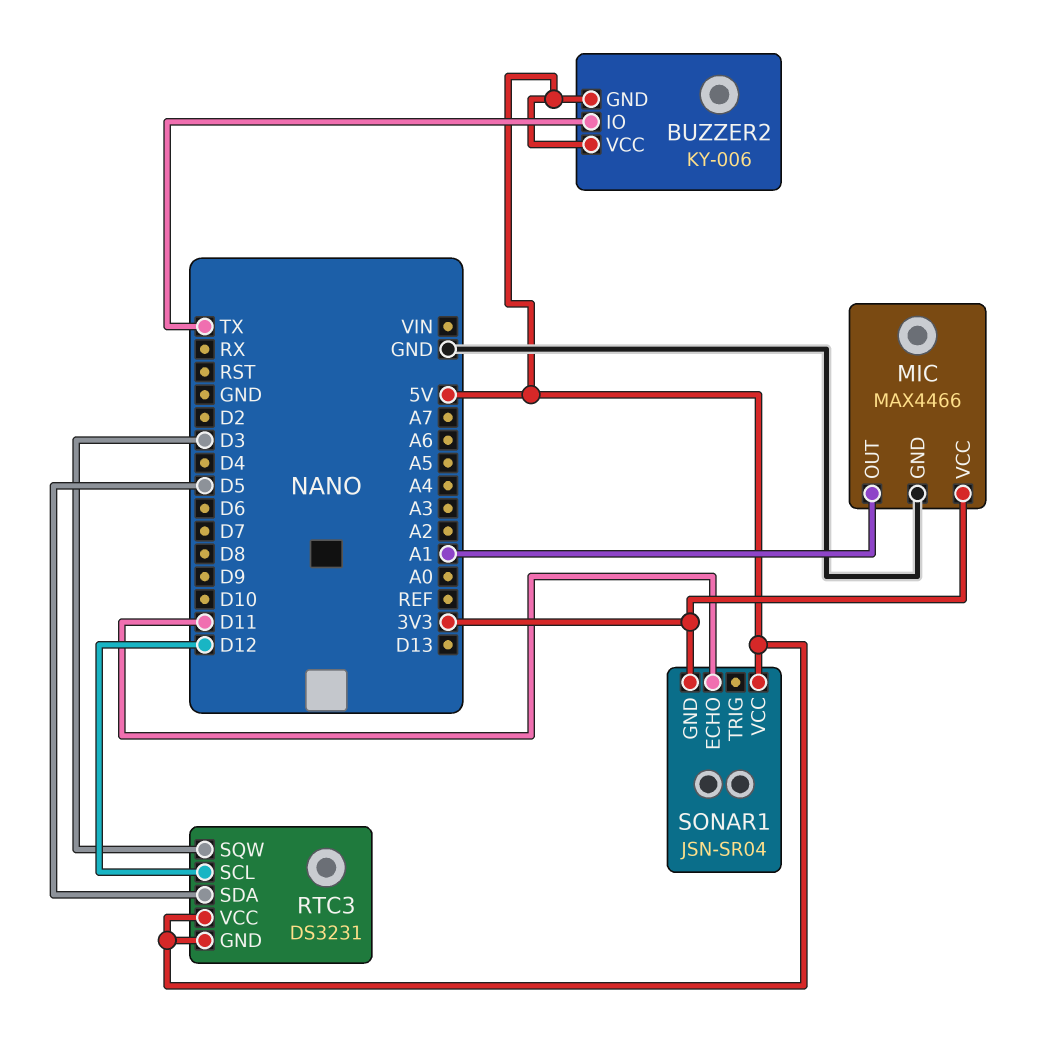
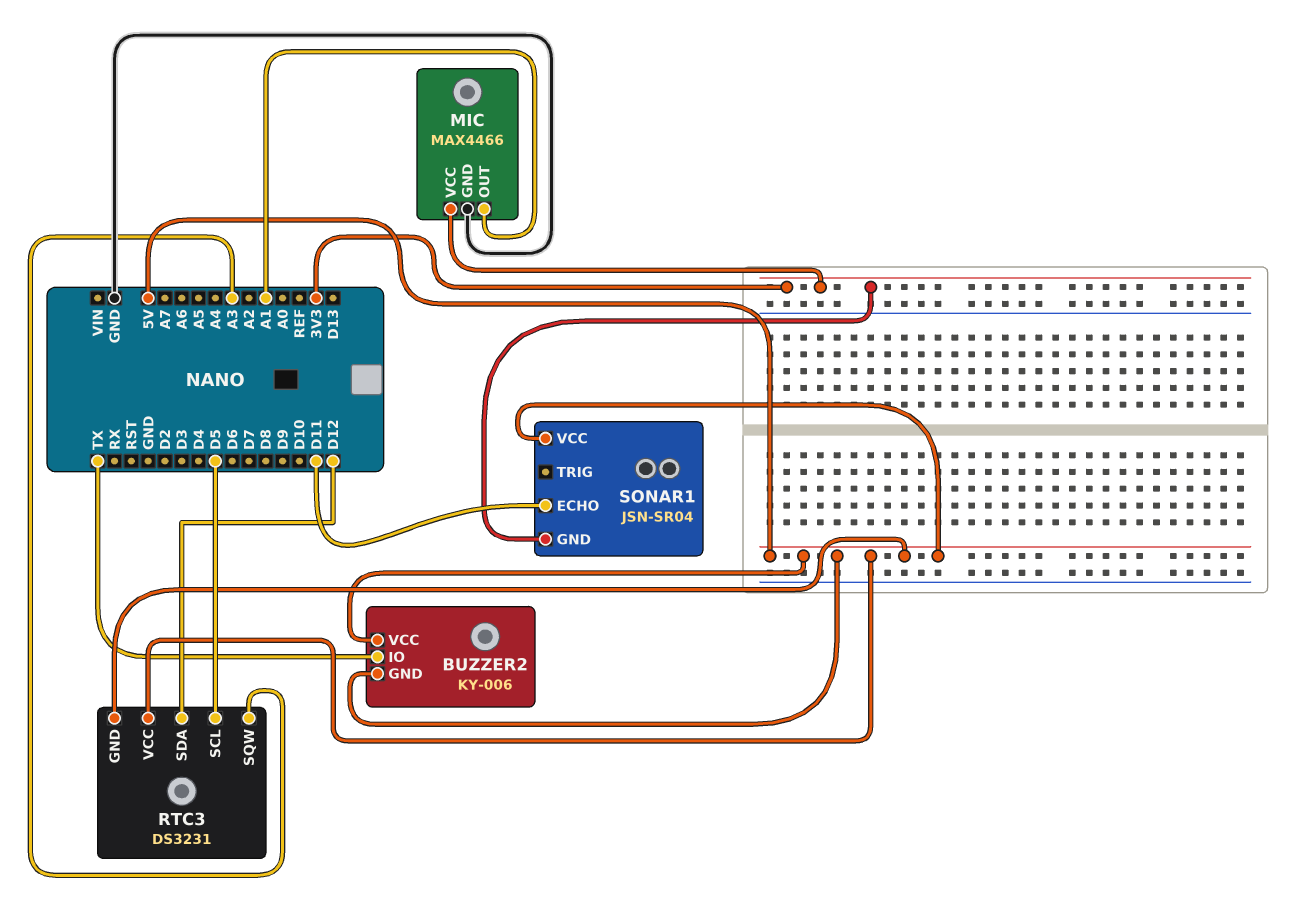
RTC3 pin SCL: D12 -> D5
RTC3 pin SDA: D5 -> D12
RTC3 pin SQW: D3 -> A3

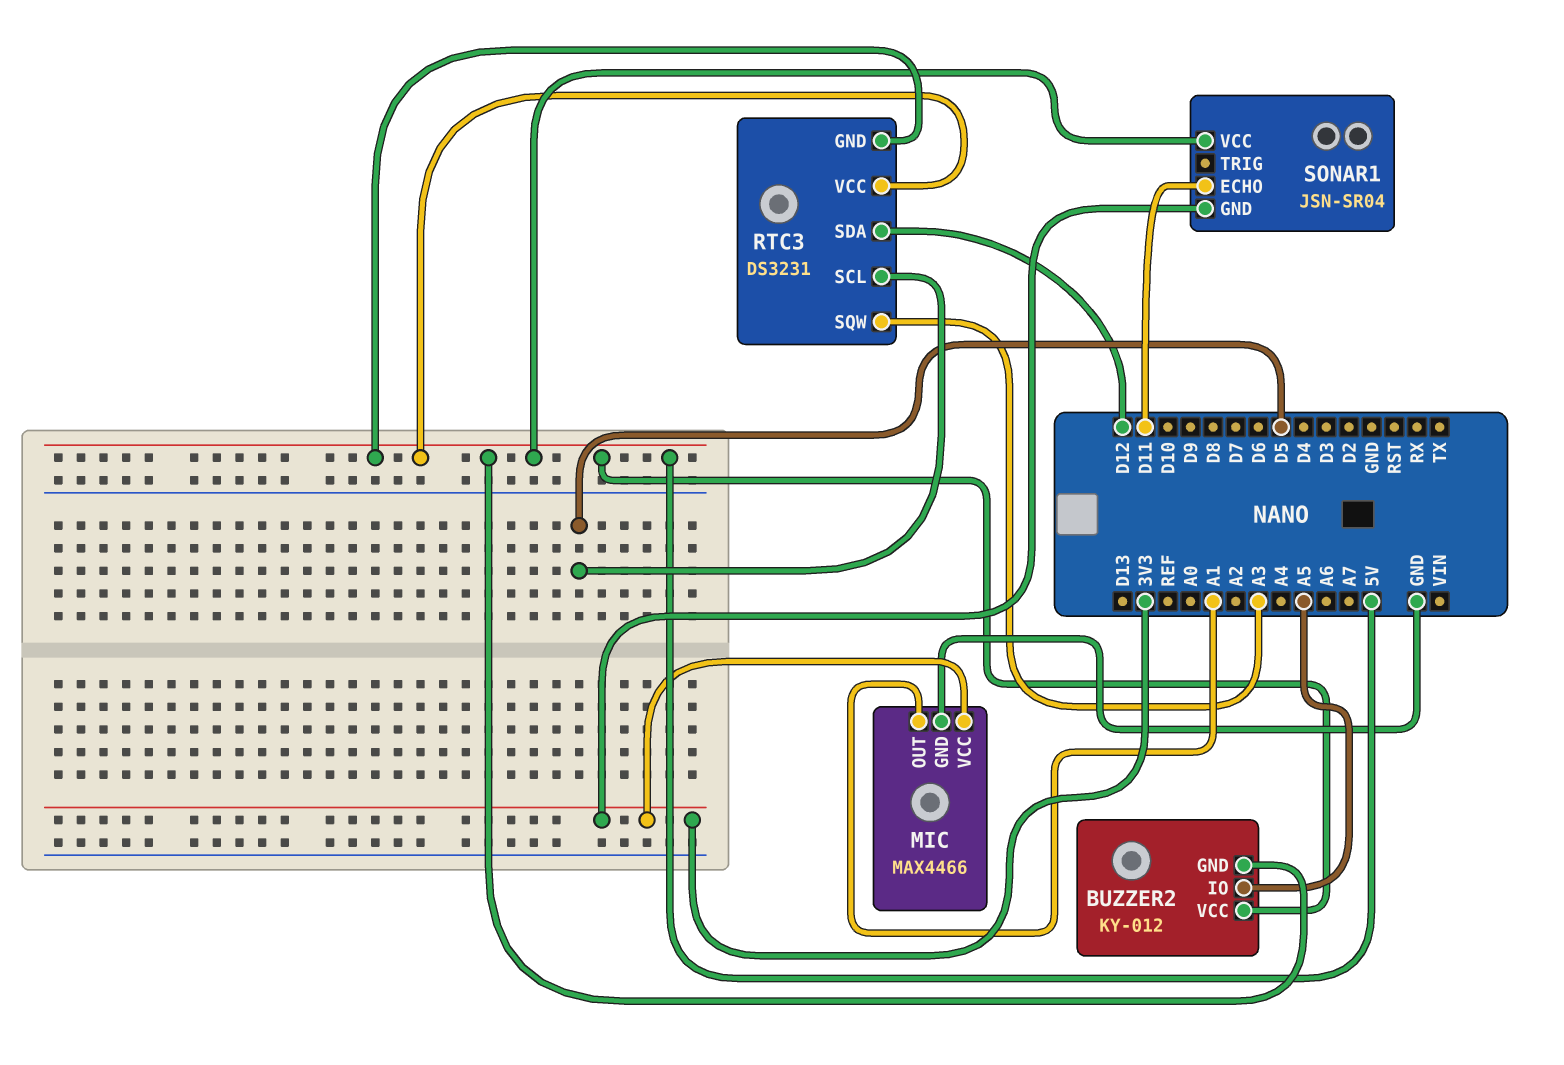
BUZZER2: KY-006 -> KY-012
BUZZER2 pin IO: TX -> A5

